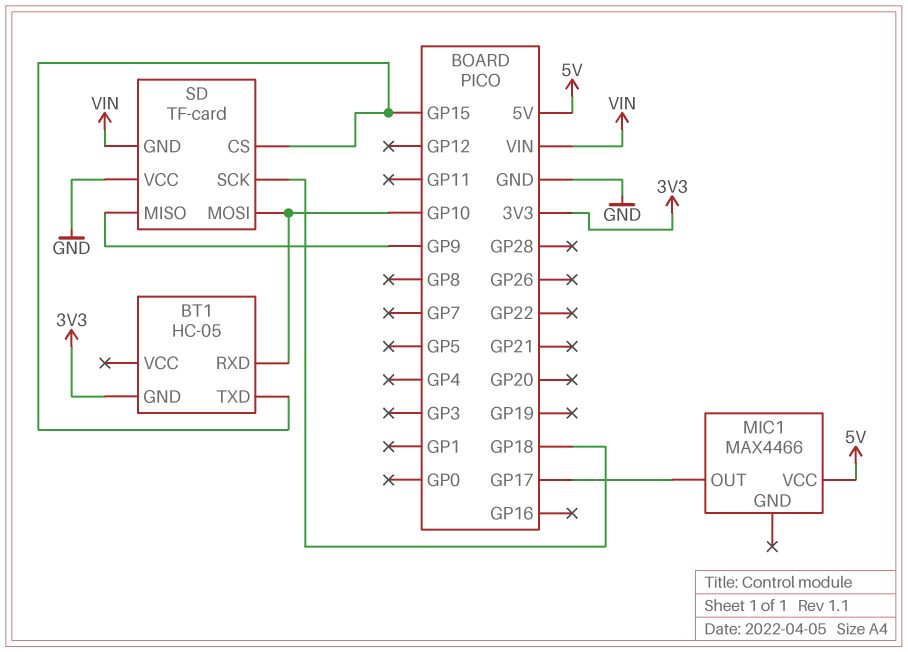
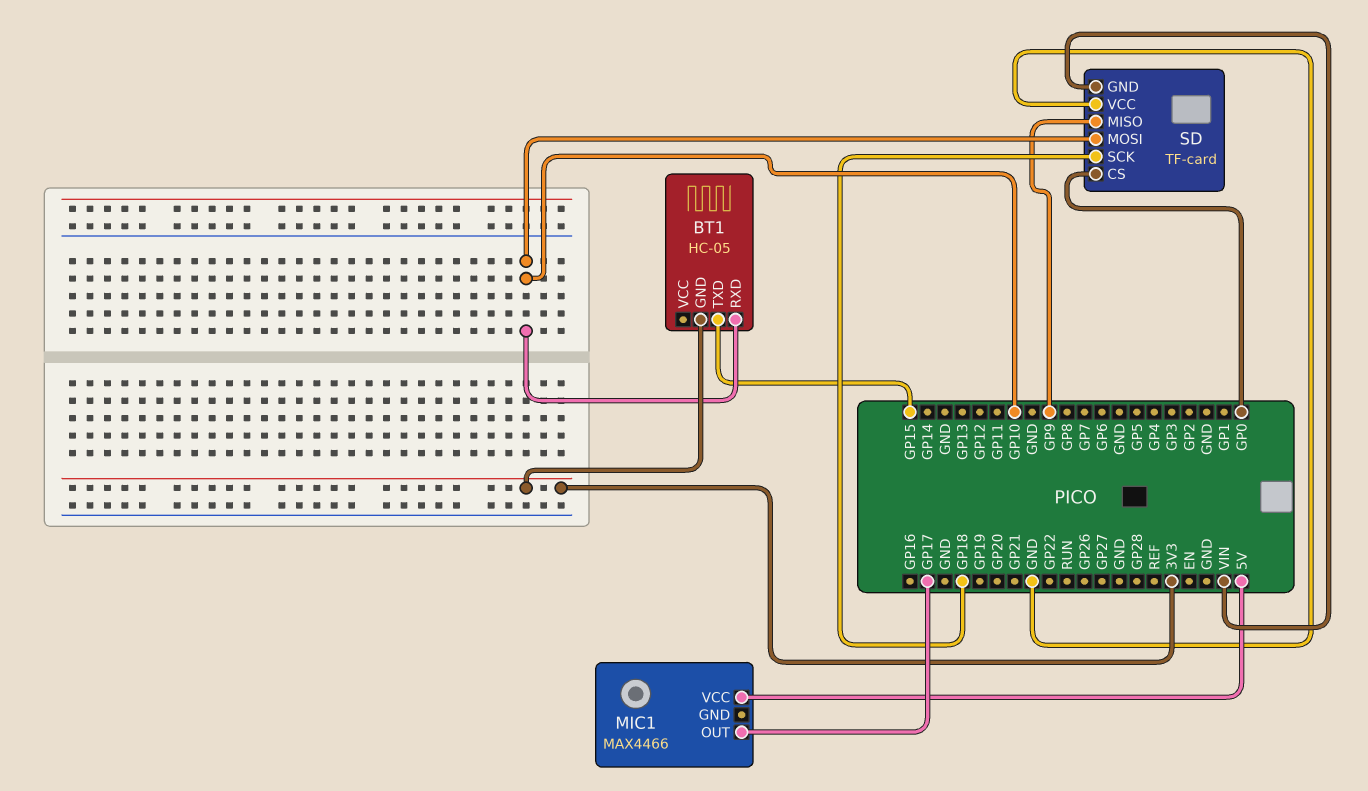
SD pin CS: GP15 -> GP0

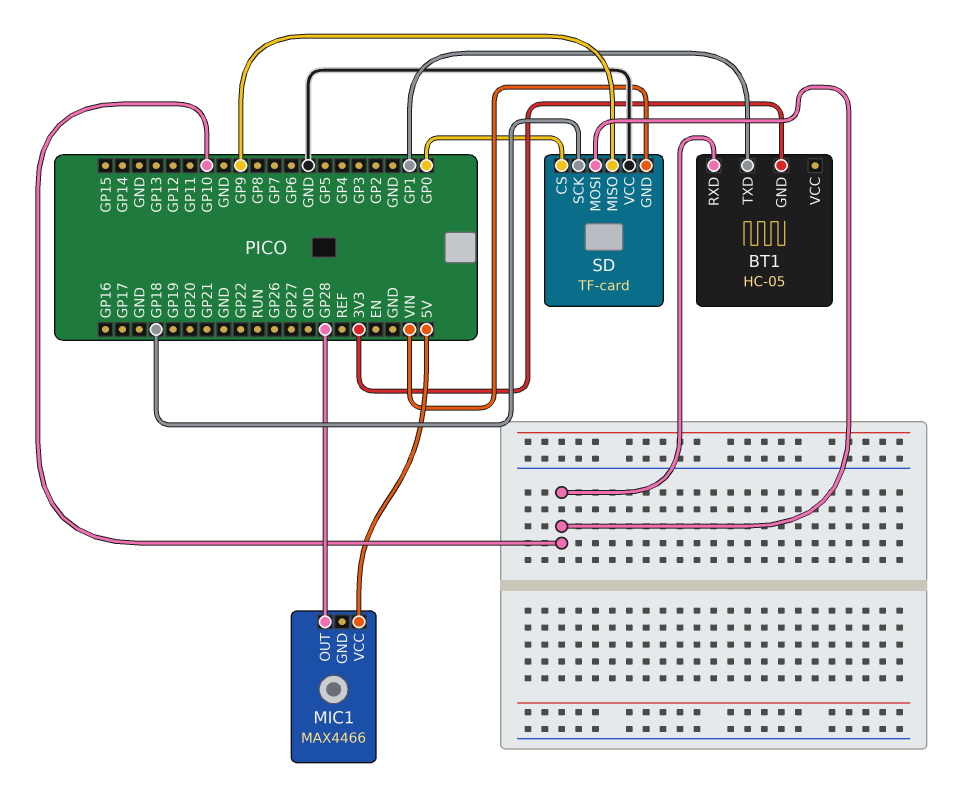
BT1 pin TXD: GP15 -> GP1
MIC1 pin OUT: GP17 -> GP28

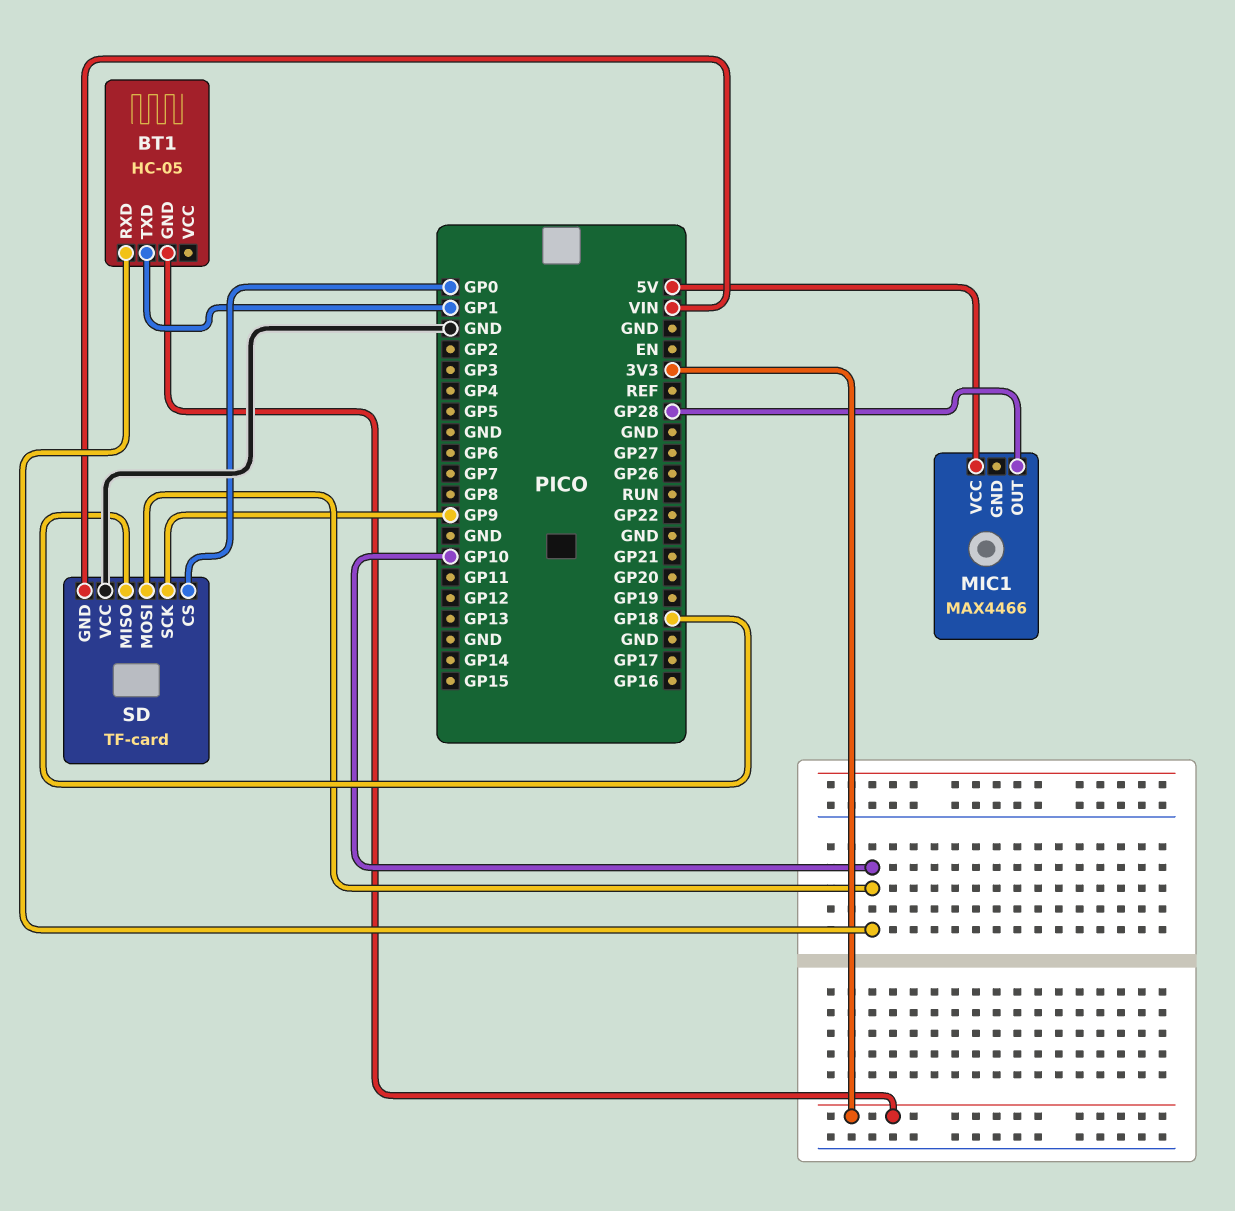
SD pin MISO: GP9 -> GP18
SD pin SCK: GP18 -> GP9

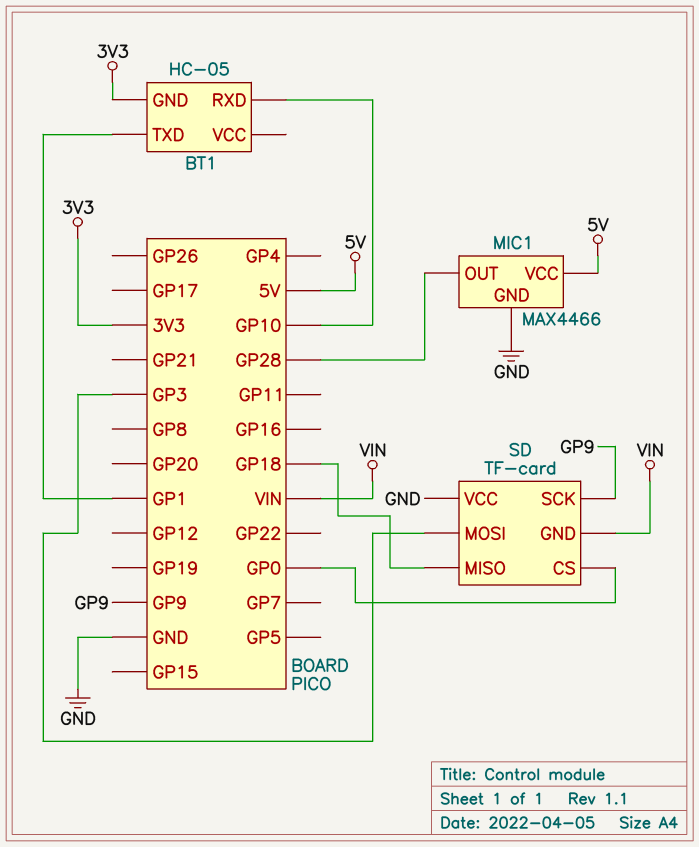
MIC1 pin GND: none -> GND
SD pin MOSI: GP10 -> GP3

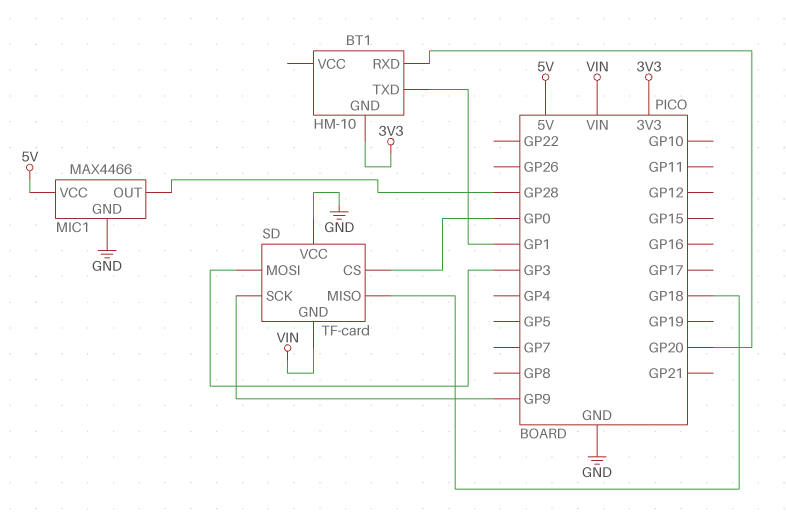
BT1: HC-05 -> HM-10
BT1 pin RXD: GP10 -> GP20

